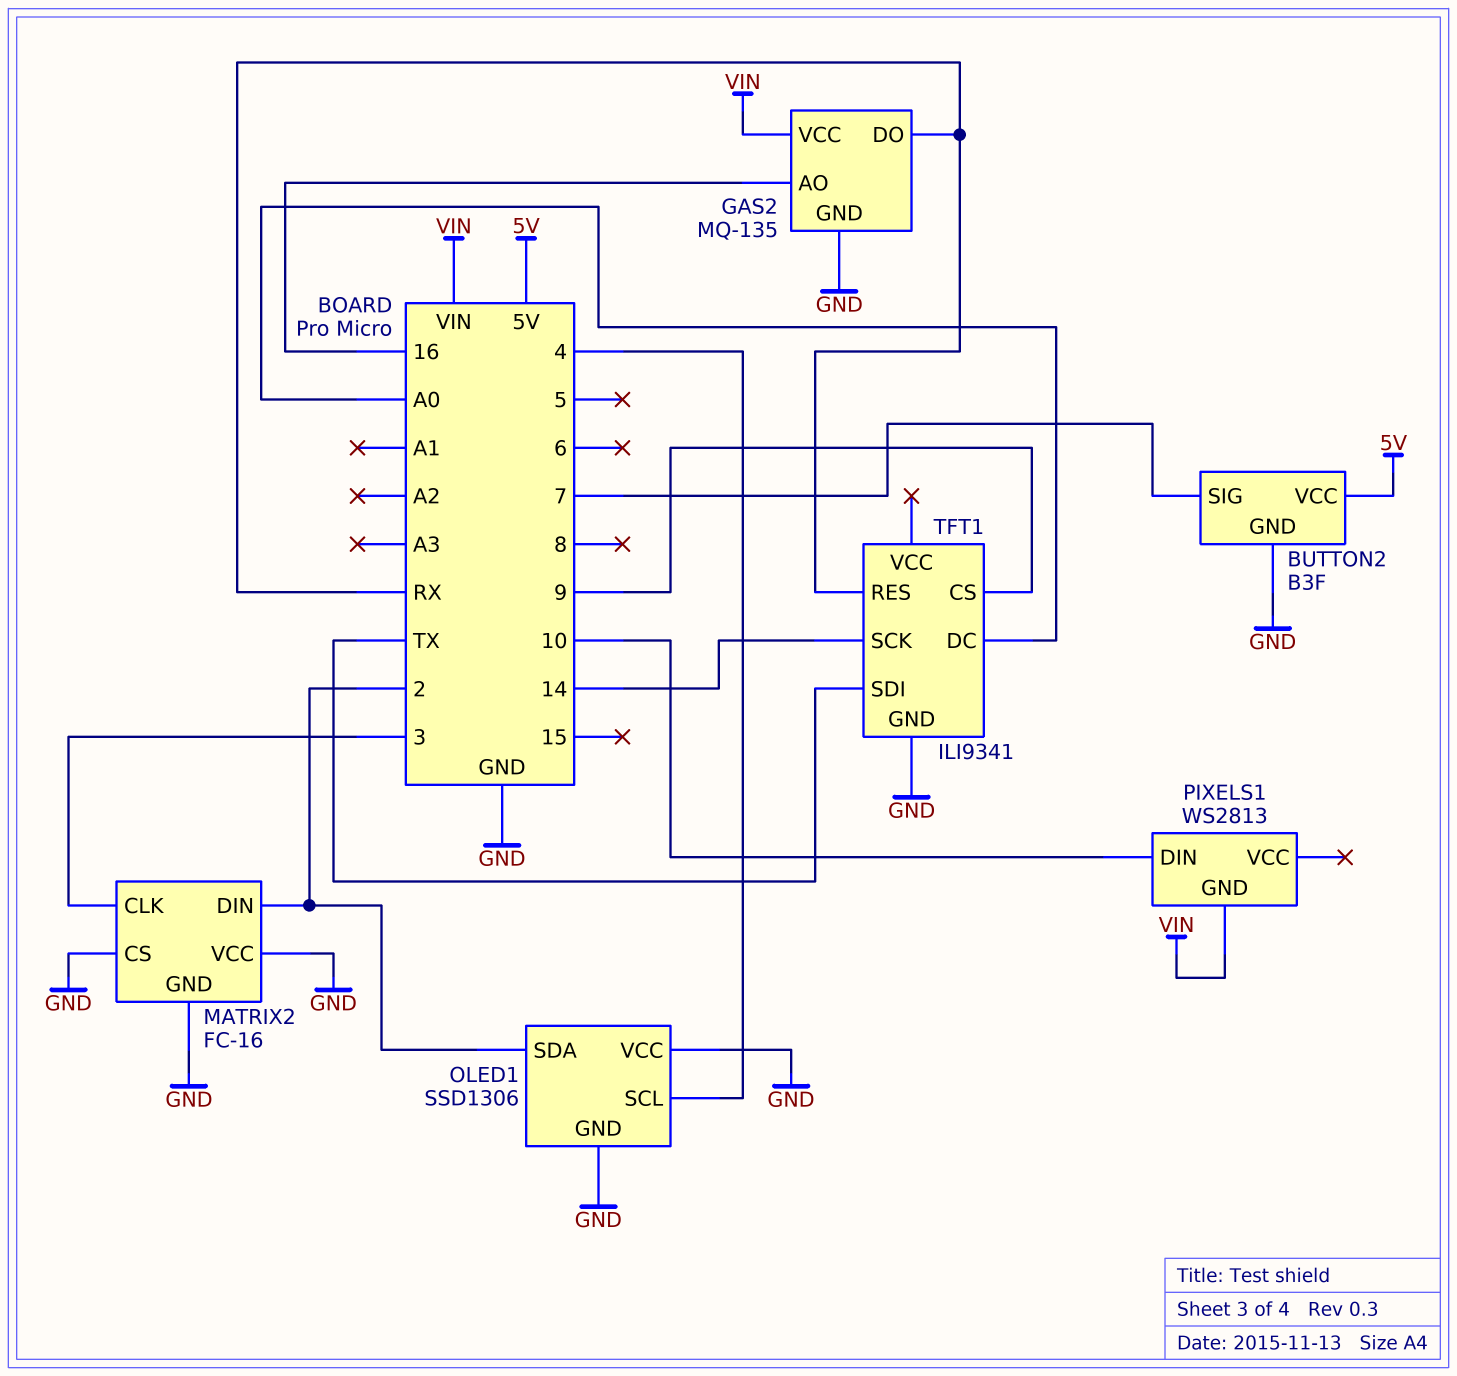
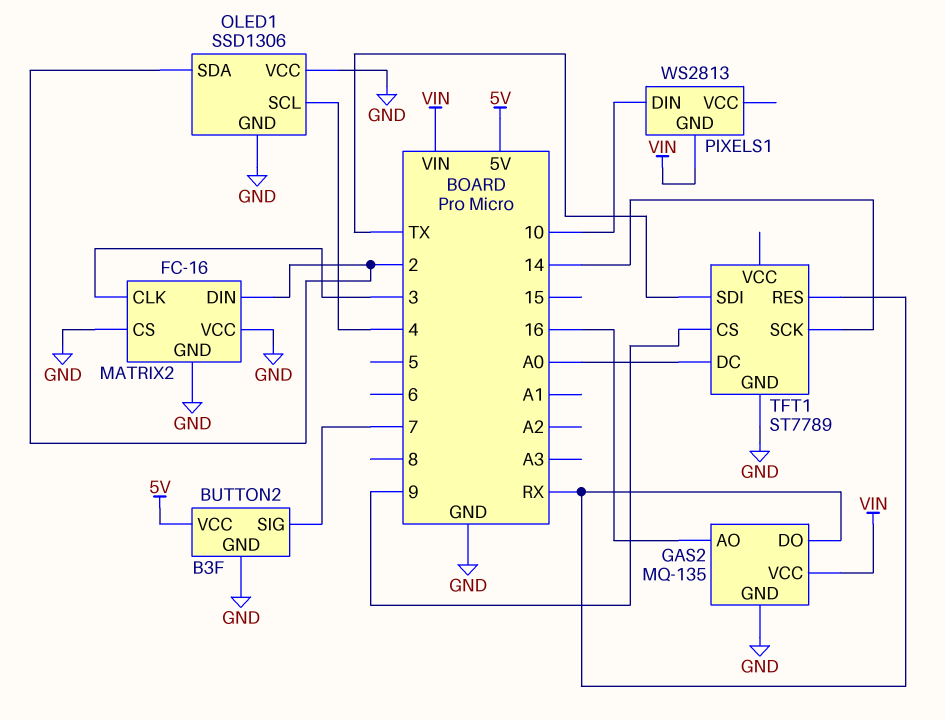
TFT1: ILI9341 -> ST7789

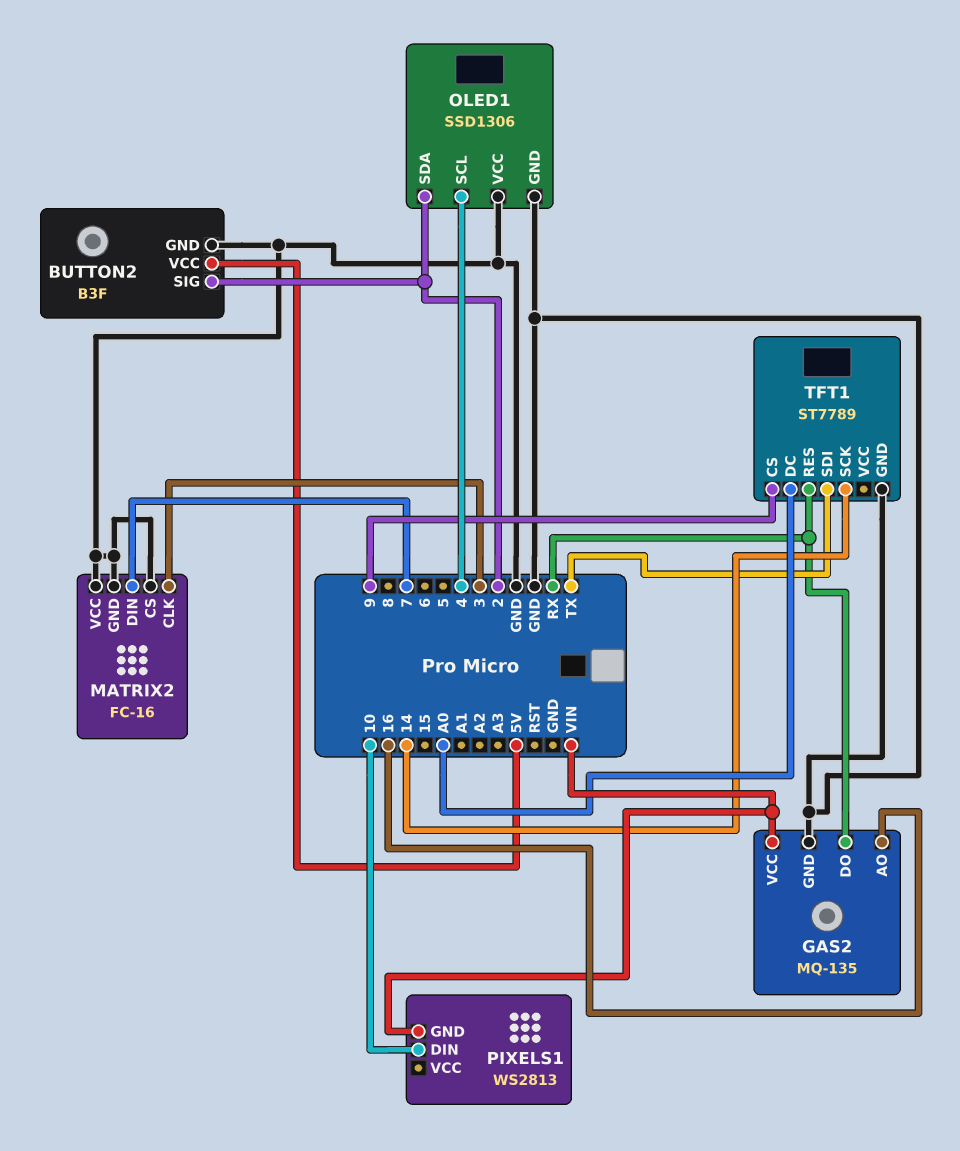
BUTTON2 pin SIG: 7 -> 2
MATRIX2 pin DIN: 2 -> 7

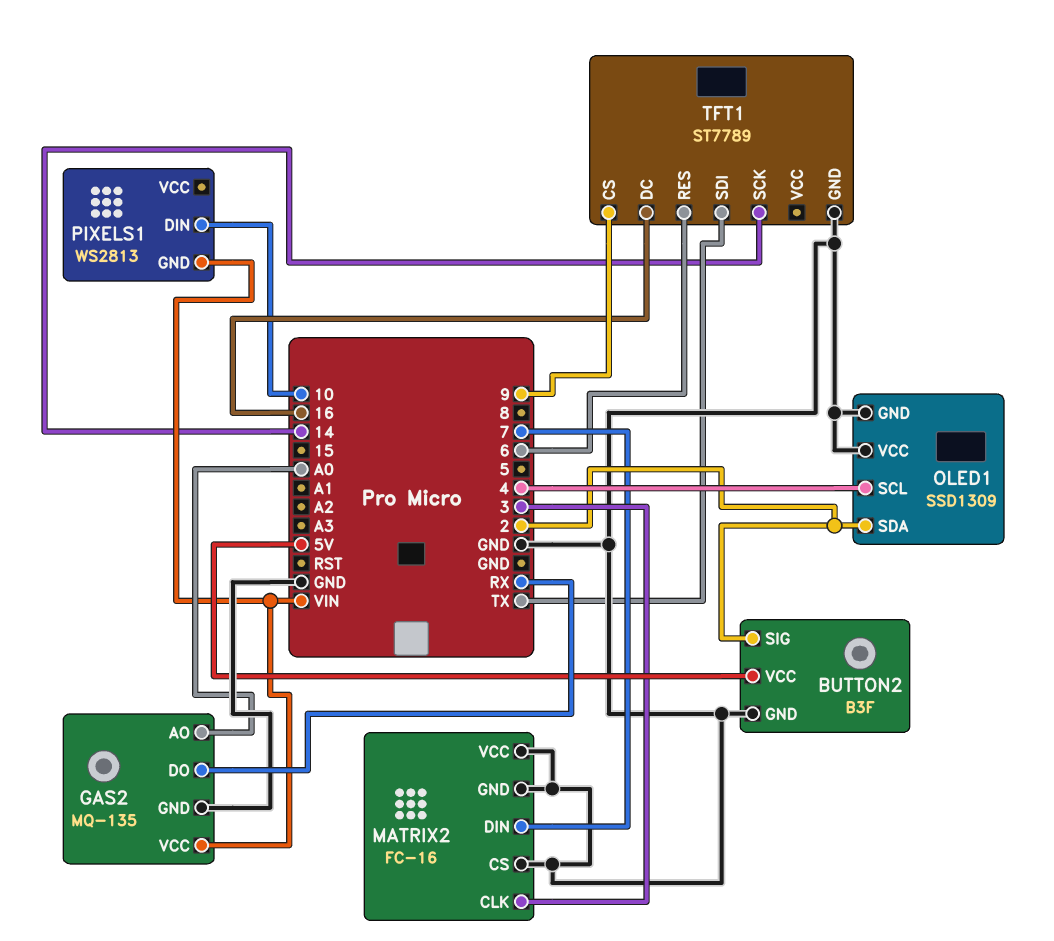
GAS2 pin AO: 16 -> A0
OLED1: SSD1306 -> SSD1309
TFT1 pin DC: A0 -> 16
TFT1 pin RES: RX -> 6

